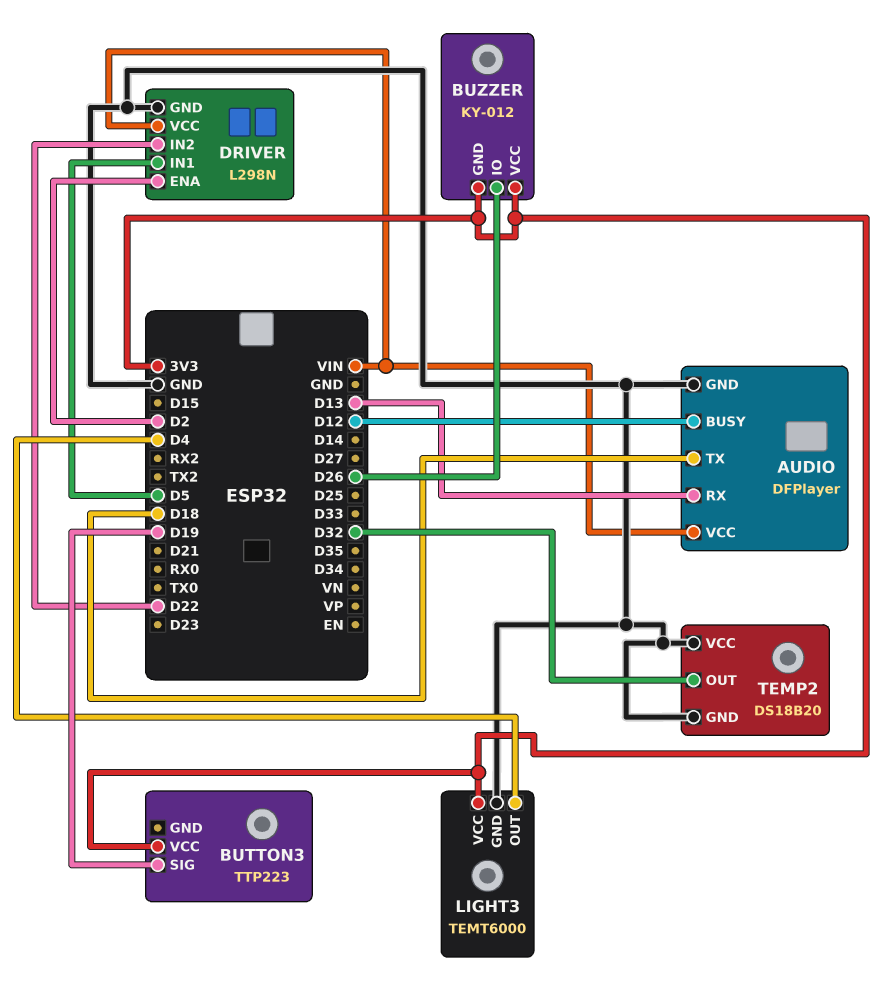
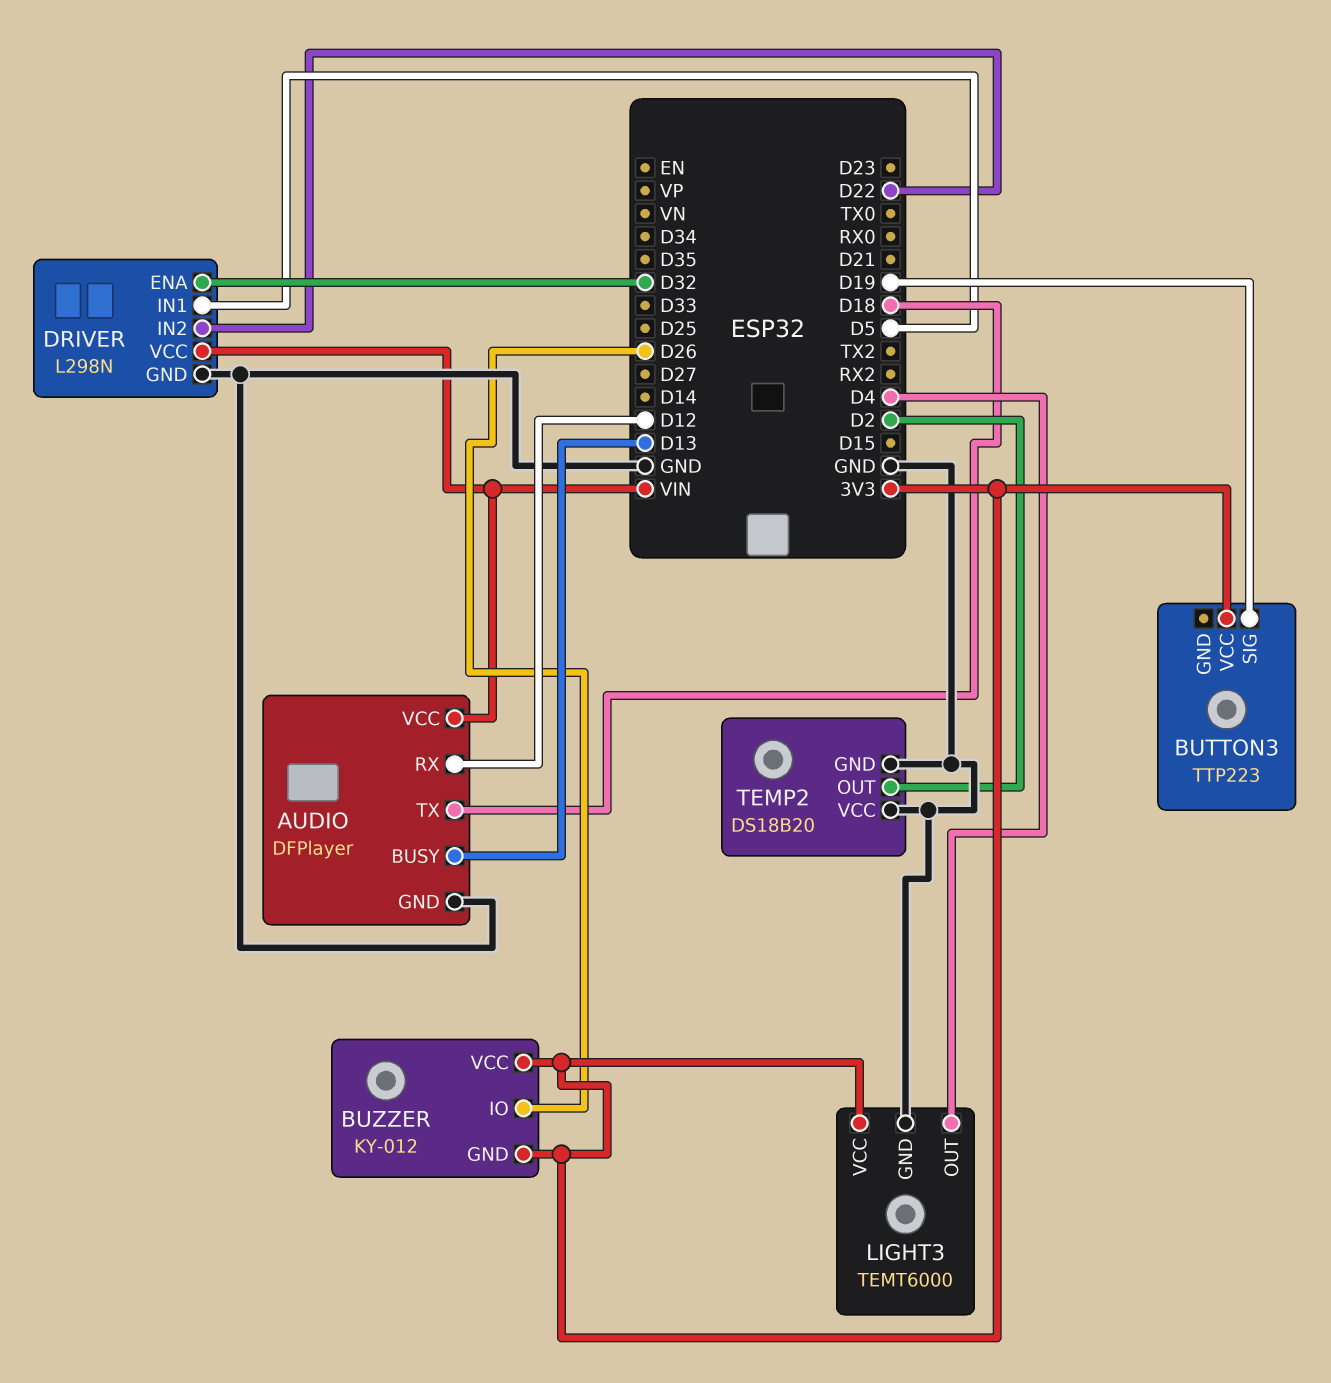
AUDIO pin BUSY: D12 -> D13
AUDIO pin RX: D13 -> D12
DRIVER pin ENA: D2 -> D32
TEMP2 pin OUT: D32 -> D2

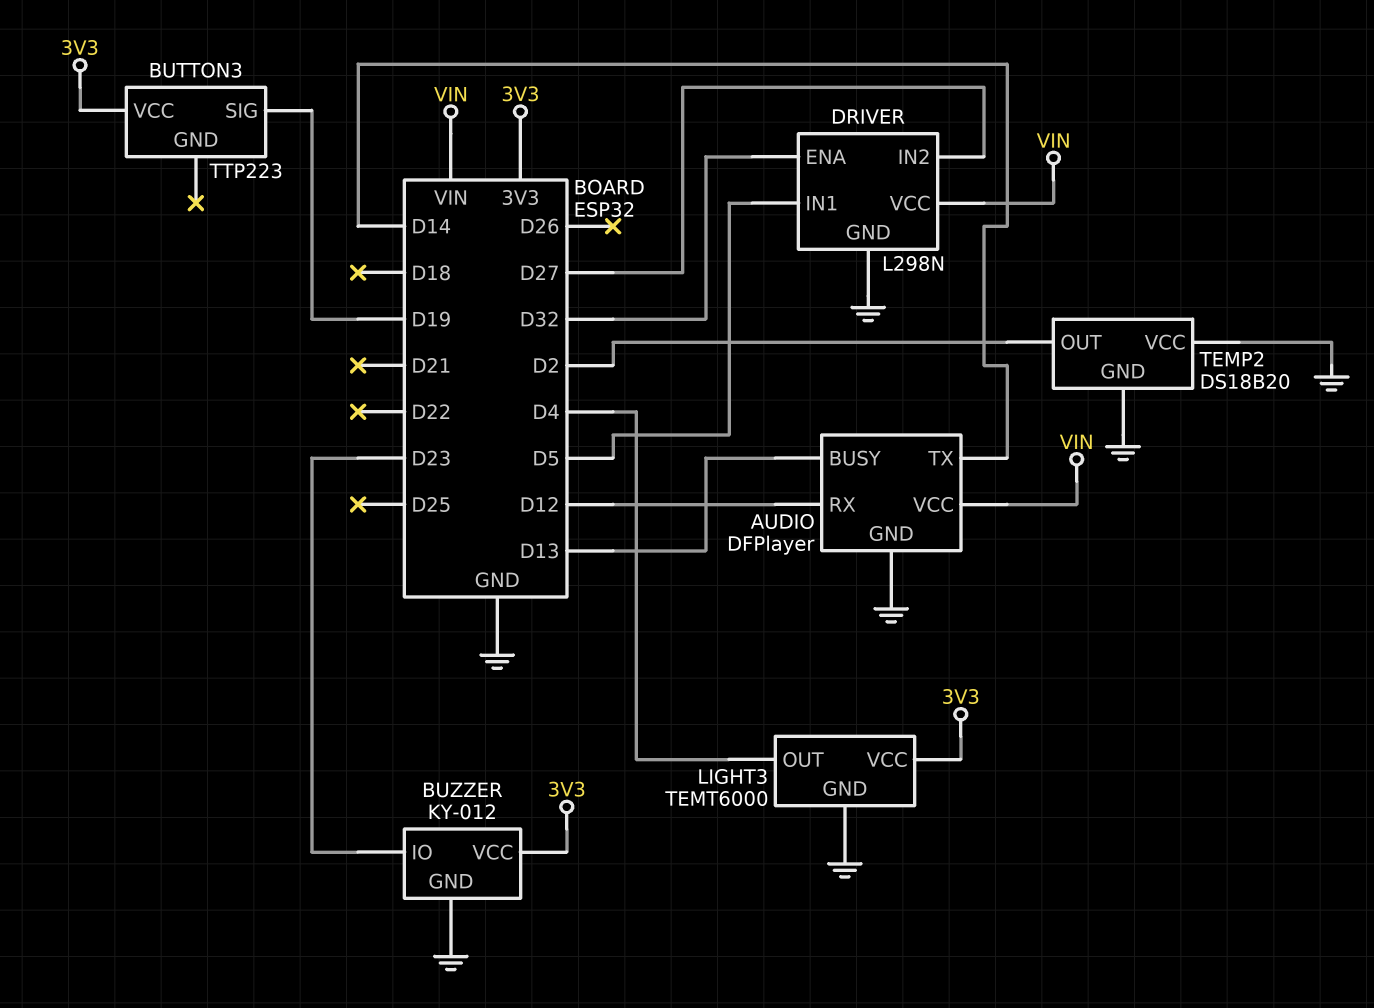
AUDIO pin TX: D18 -> D14
BUZZER pin GND: 3V3 -> GND
BUZZER pin IO: D26 -> D23
DRIVER pin IN2: D22 -> D27

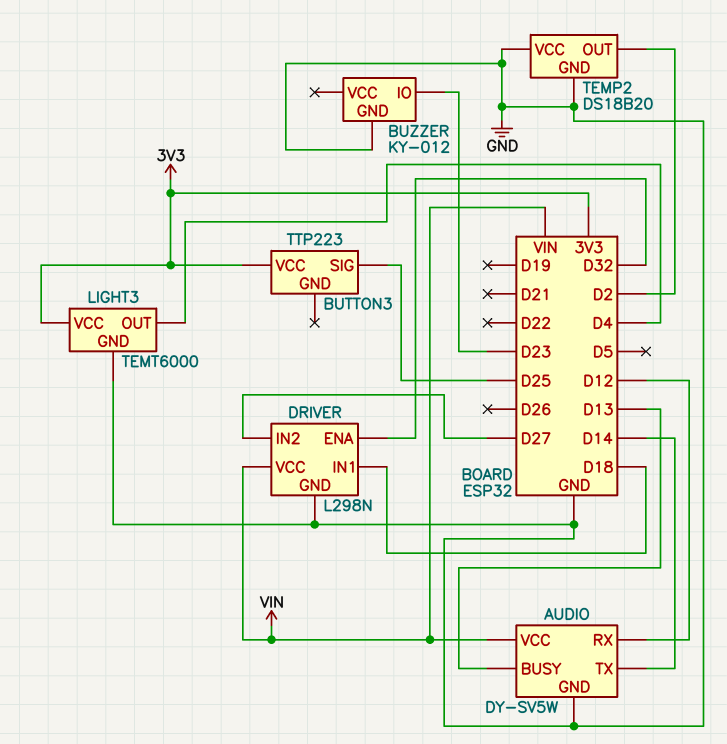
AUDIO: DFPlayer -> DY-SV5W
BUTTON3 pin SIG: D19 -> D25
BUZZER pin VCC: 3V3 -> none
DRIVER pin IN1: D5 -> D18

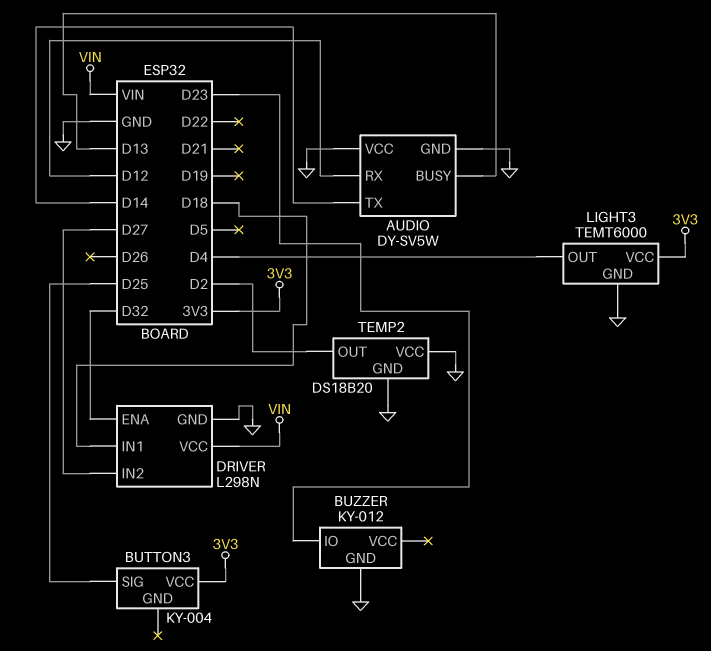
AUDIO pin VCC: VIN -> GND
BUTTON3: TTP223 -> KY-004

